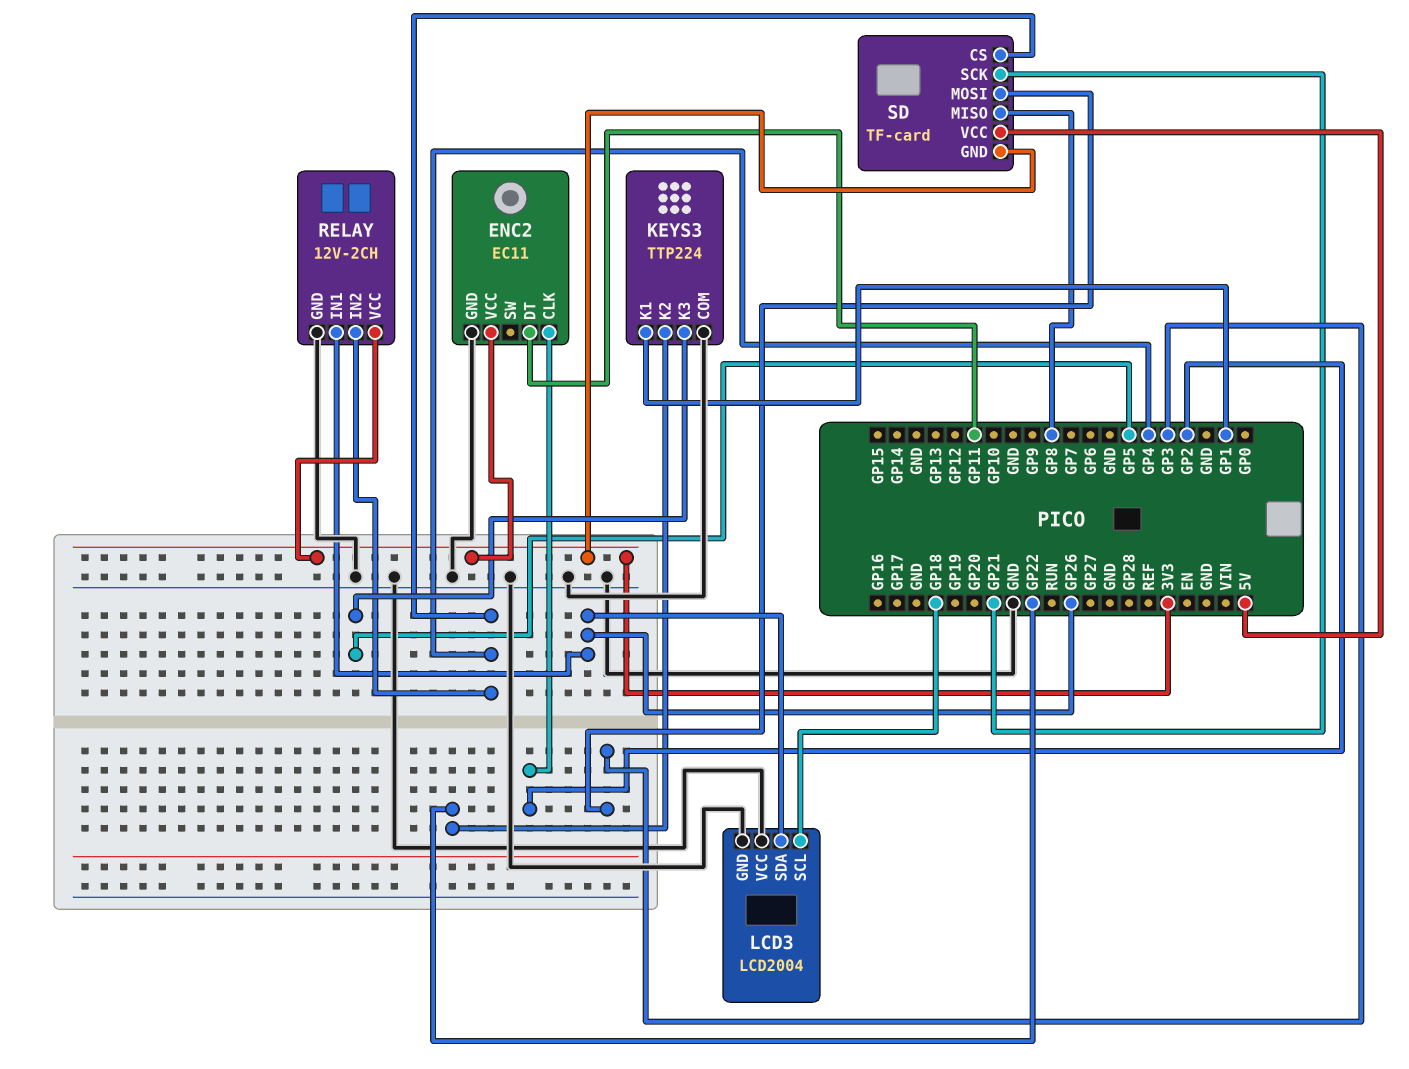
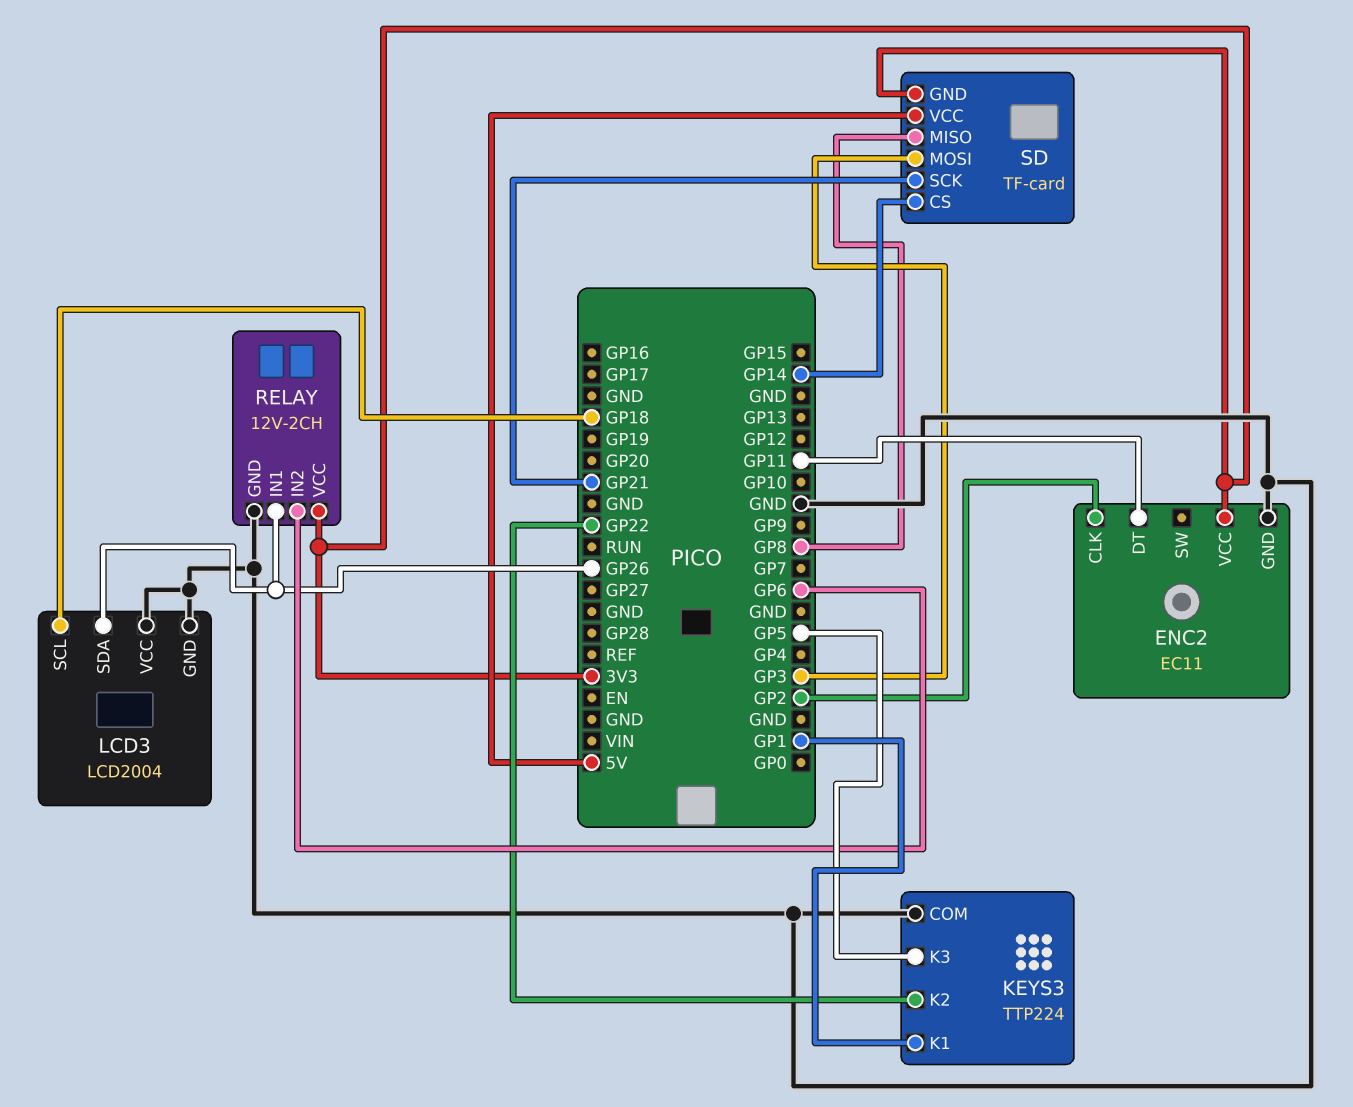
RELAY pin IN2: GP4 -> GP6
SD pin CS: GP4 -> GP14

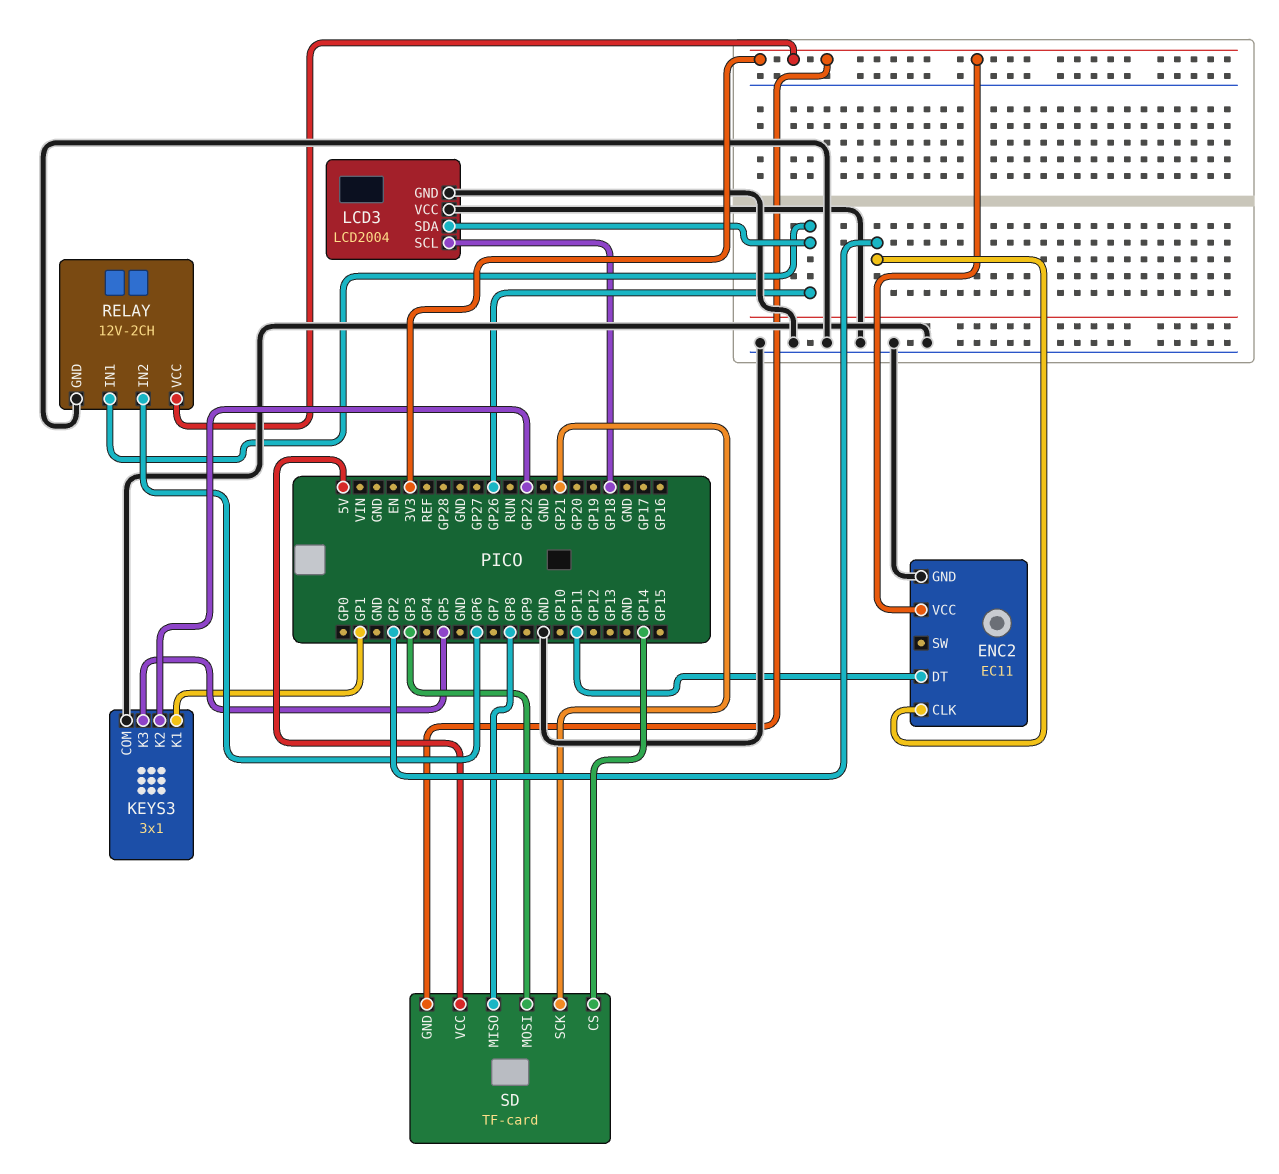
KEYS3: TTP224 -> 3x1

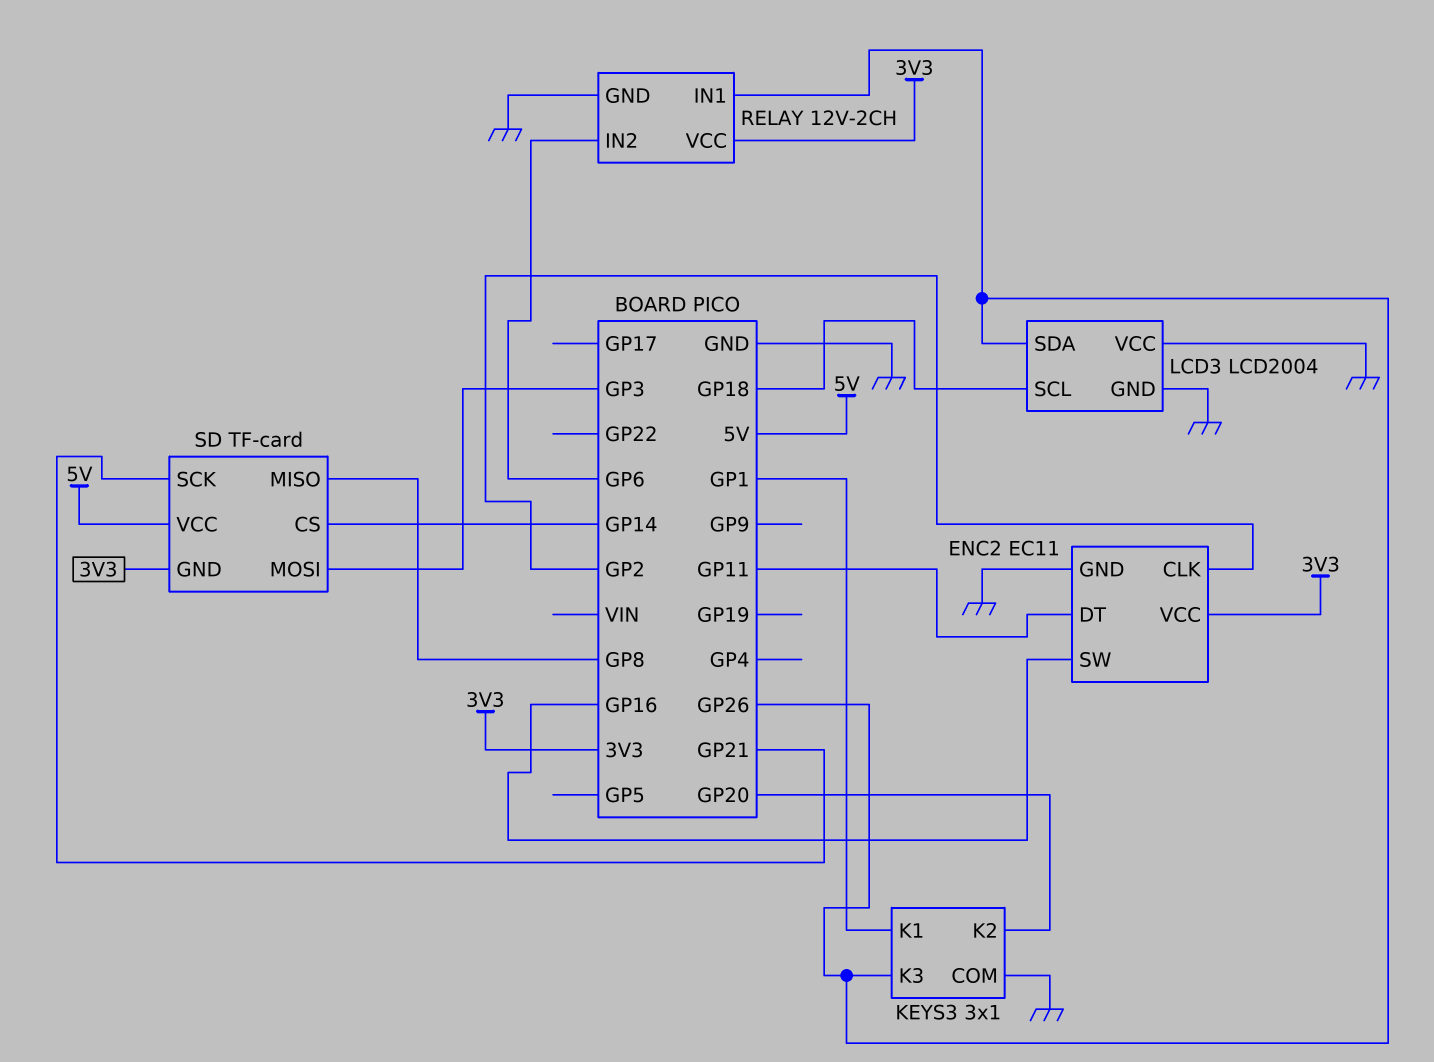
ENC2 pin SW: none -> GP16
KEYS3 pin K2: GP22 -> GP20
KEYS3 pin K3: GP5 -> GP26

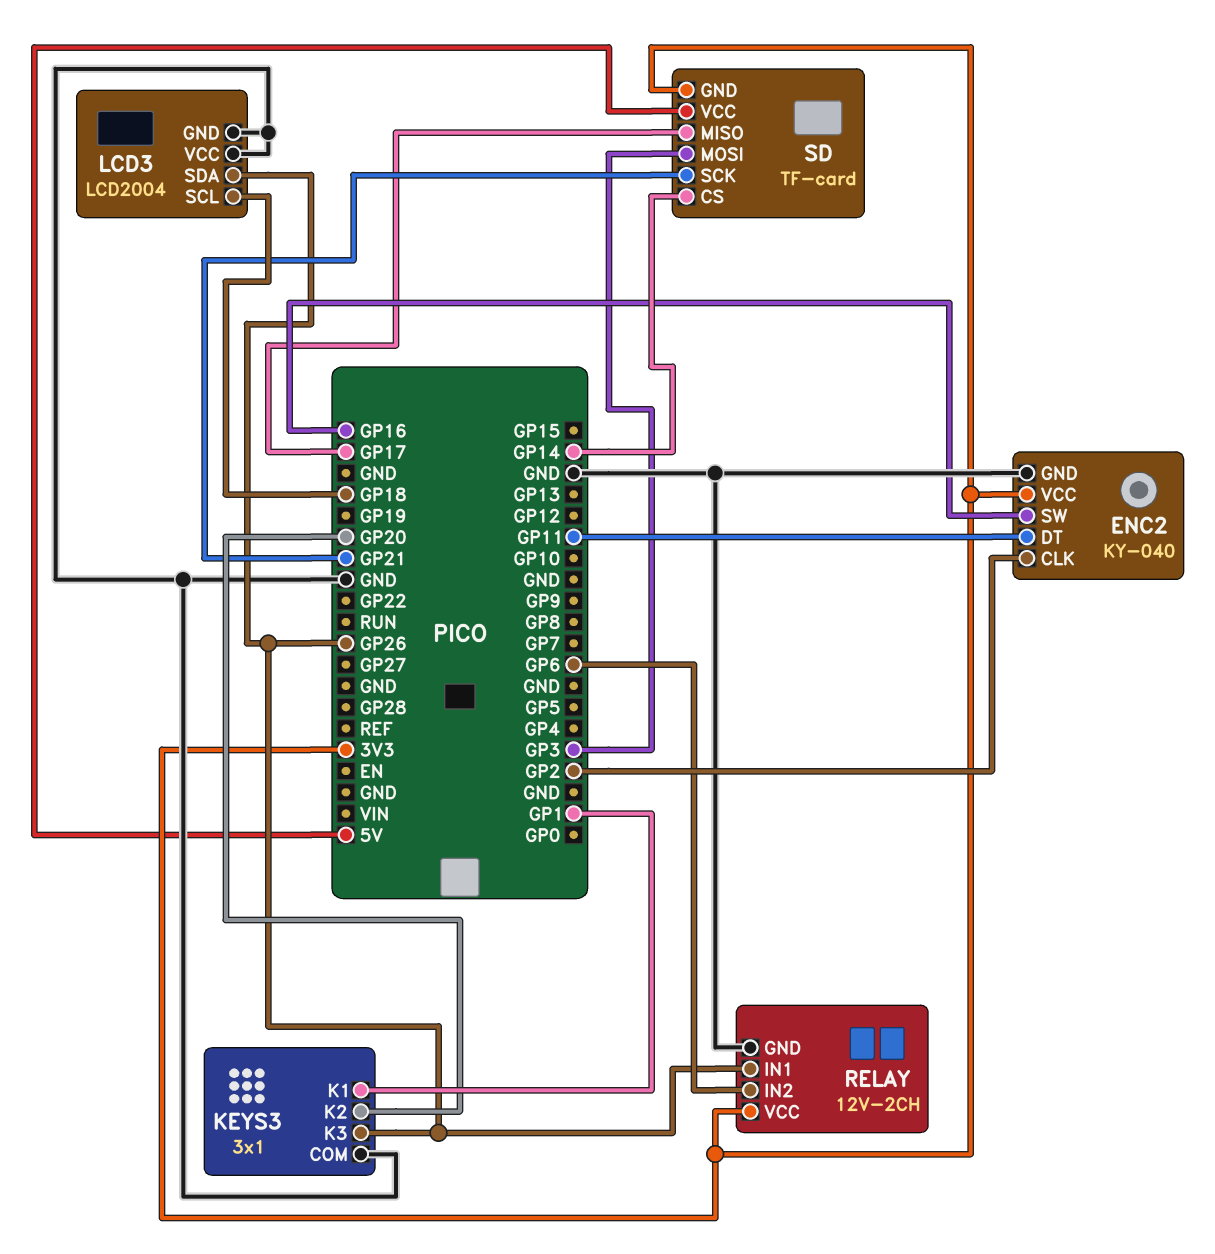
ENC2: EC11 -> KY-040
SD pin MISO: GP8 -> GP17

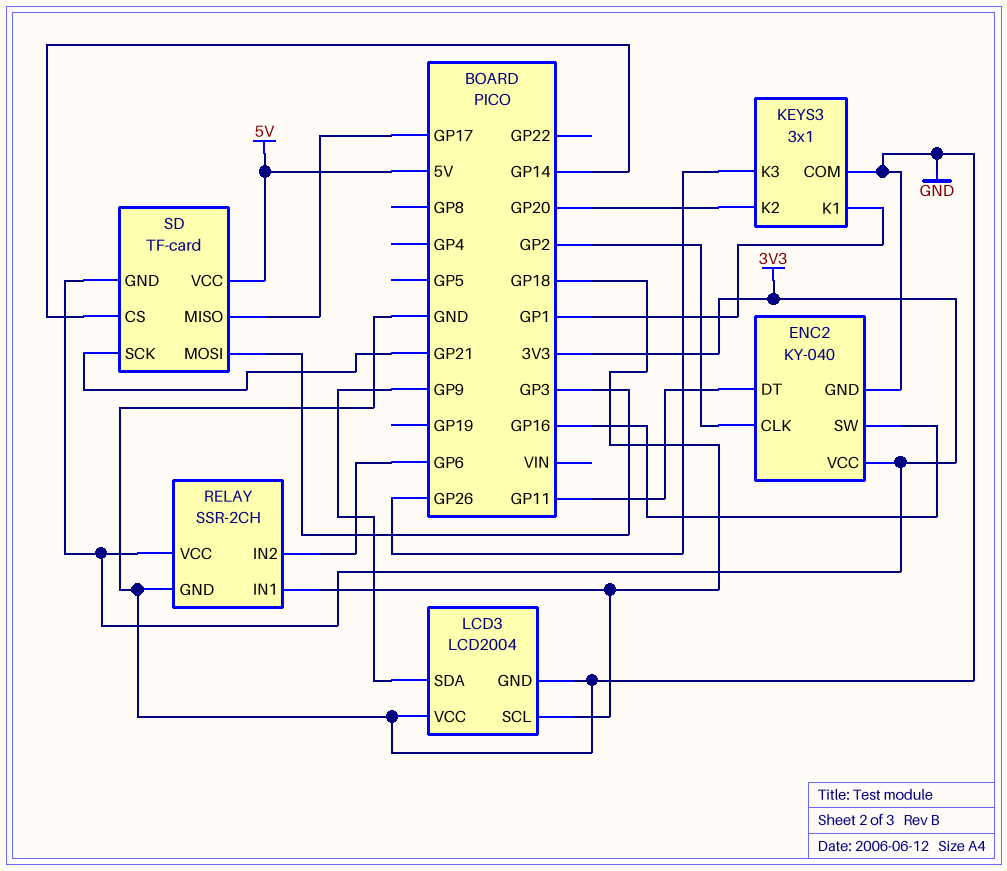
LCD3 pin SDA: GP26 -> GP9
RELAY: 12V-2CH -> SSR-2CH
RELAY pin IN1: GP26 -> GP18

